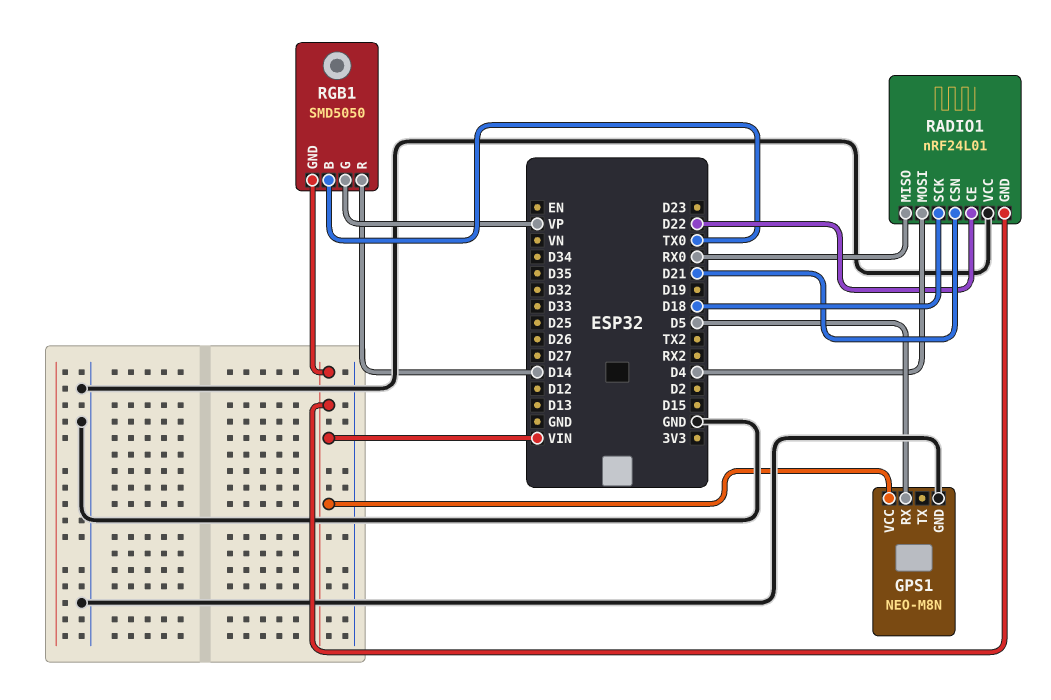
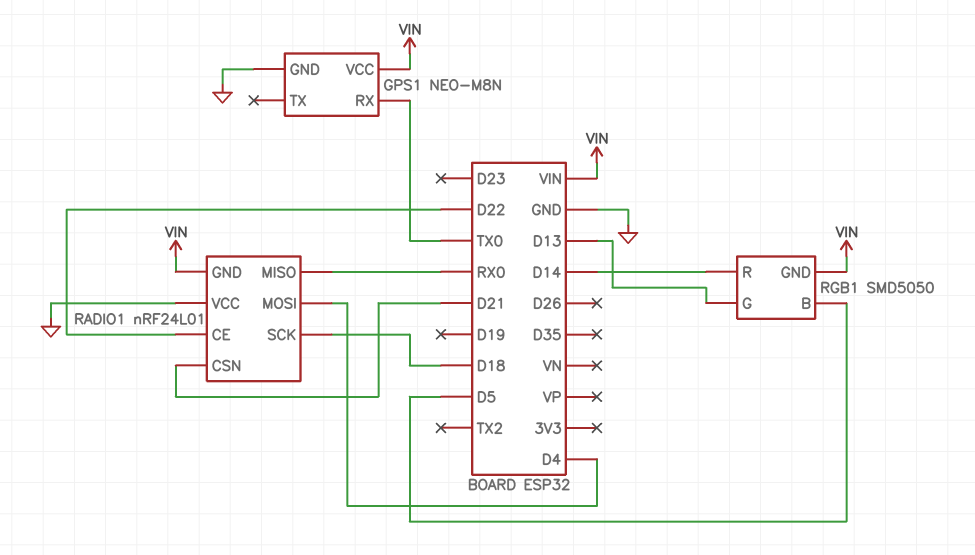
GPS1 pin RX: D5 -> TX0
RGB1 pin B: TX0 -> D5
RGB1 pin G: VP -> D13

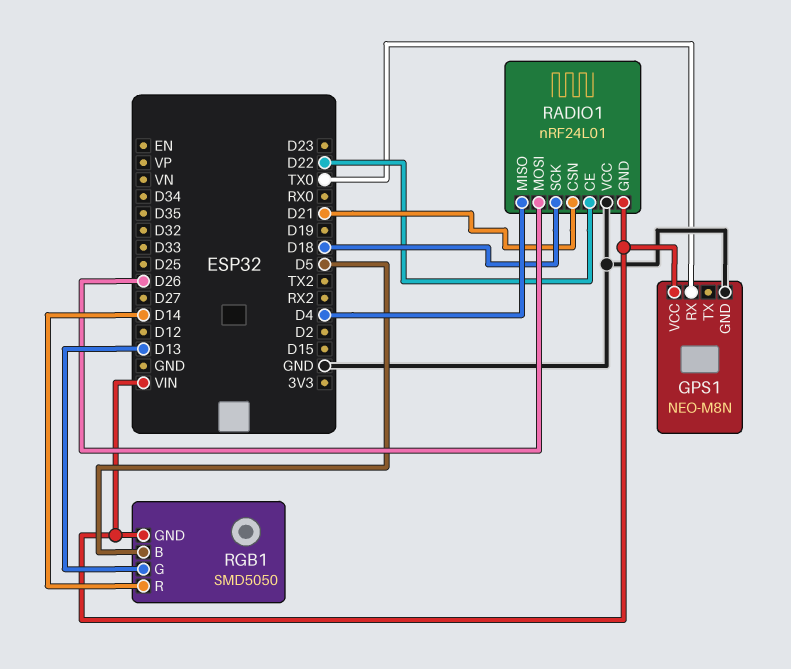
RADIO1 pin MISO: RX0 -> D4
RADIO1 pin MOSI: D4 -> D26

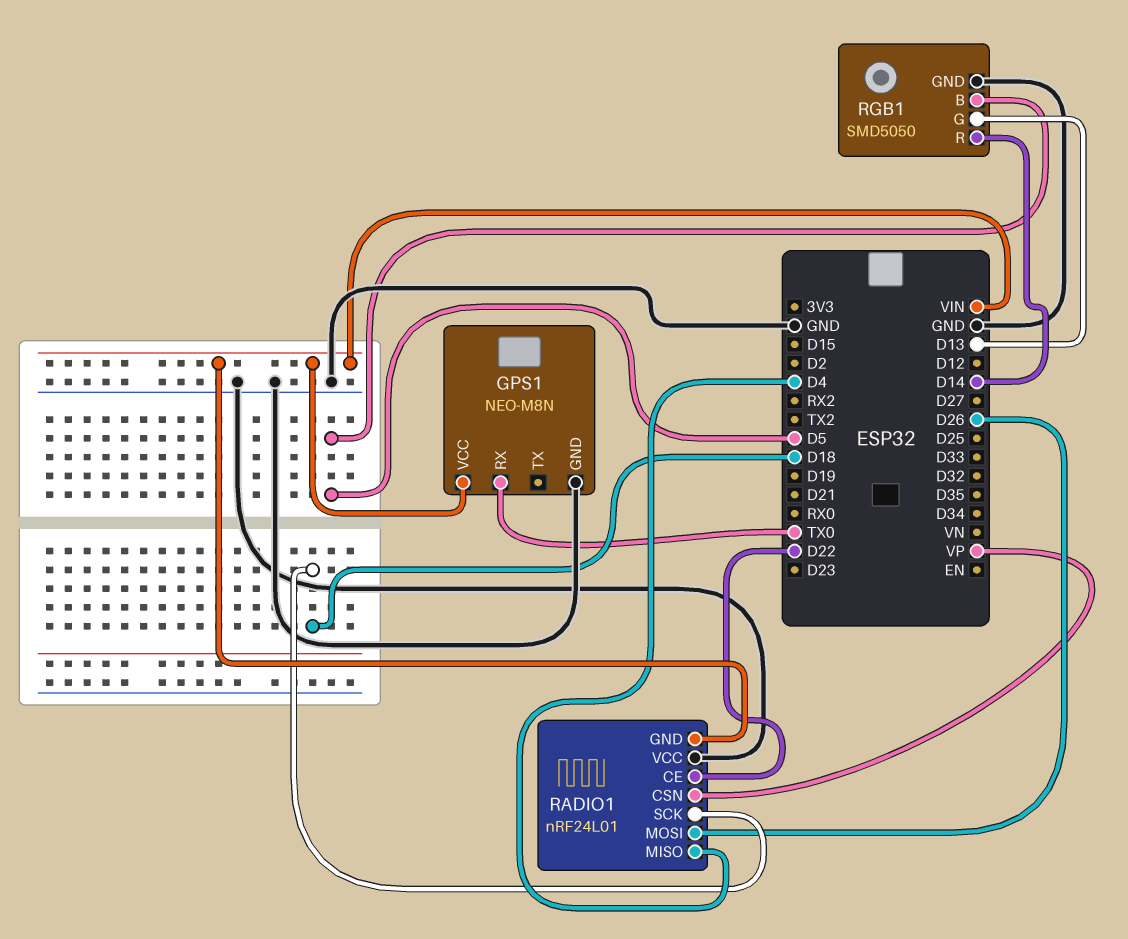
RADIO1 pin CSN: D21 -> VP
RGB1 pin GND: VIN -> GND

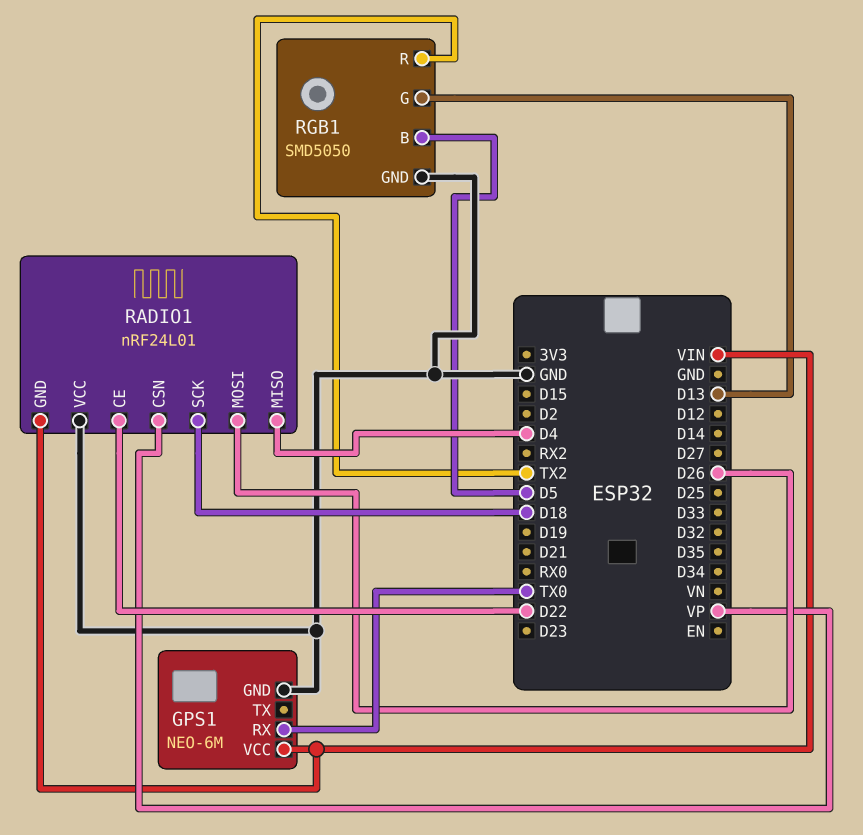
GPS1: NEO-M8N -> NEO-6M
RGB1 pin R: D14 -> TX2

